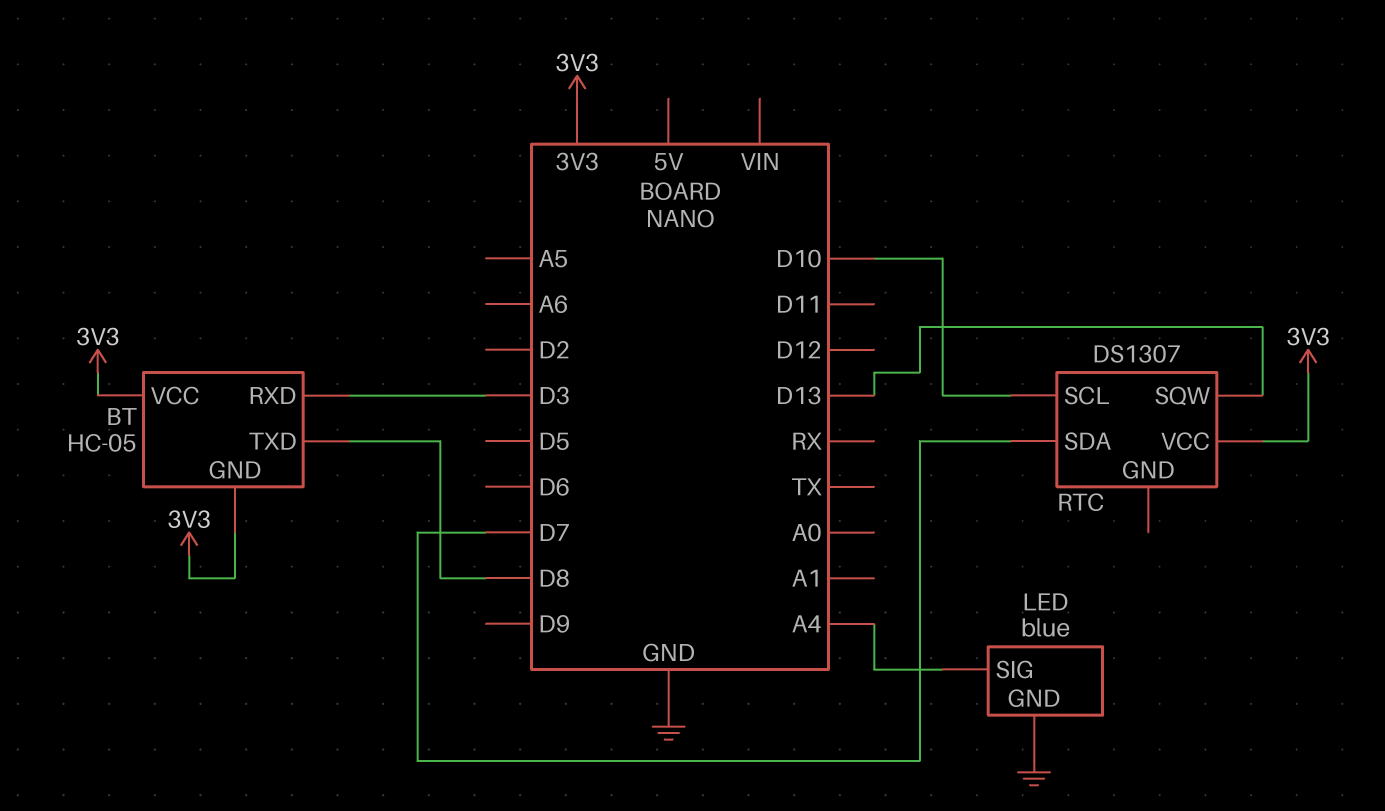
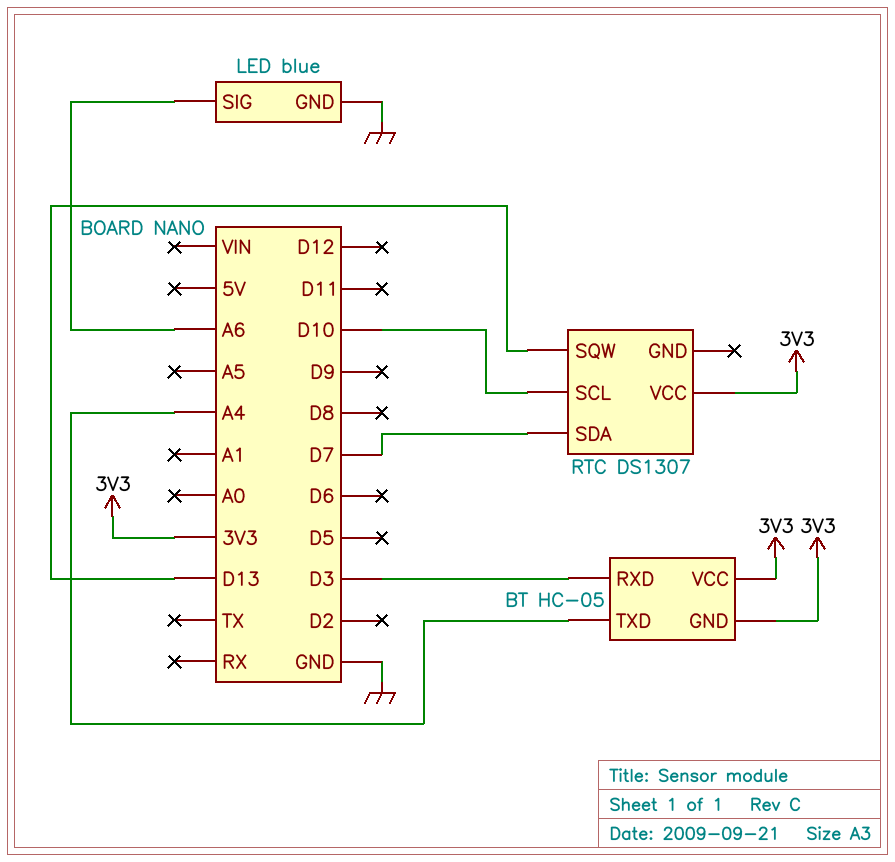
BT pin TXD: D8 -> A4
LED pin SIG: A4 -> A6

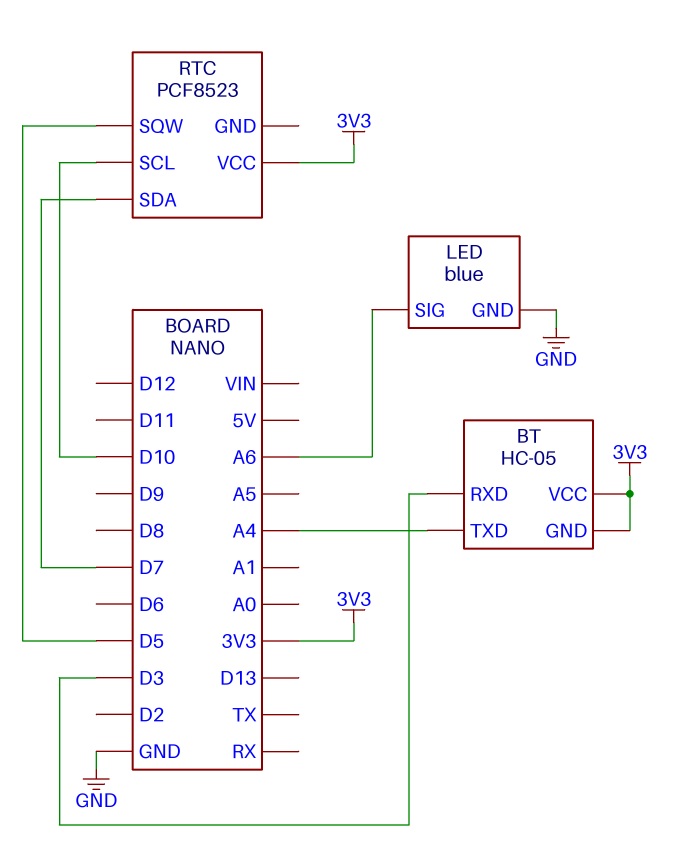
RTC: DS1307 -> PCF8523
RTC pin SQW: D13 -> D5

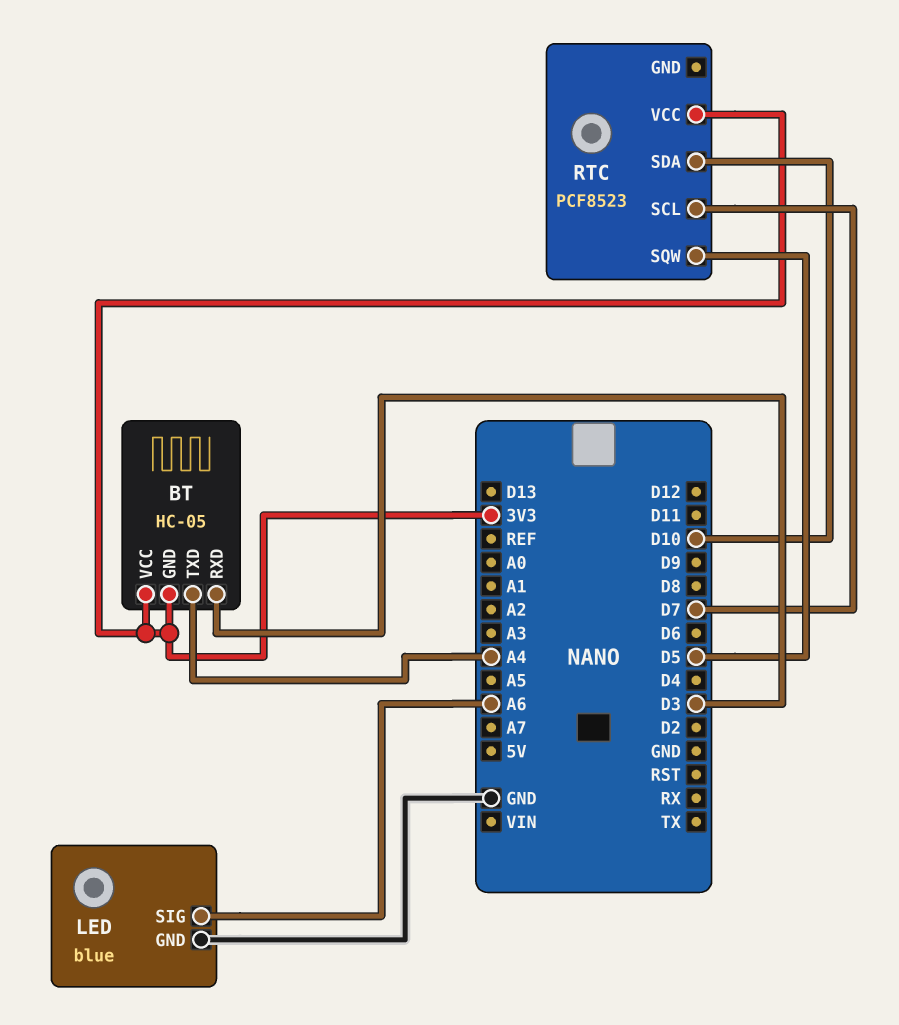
RTC pin SCL: D10 -> D7
RTC pin SDA: D7 -> D10

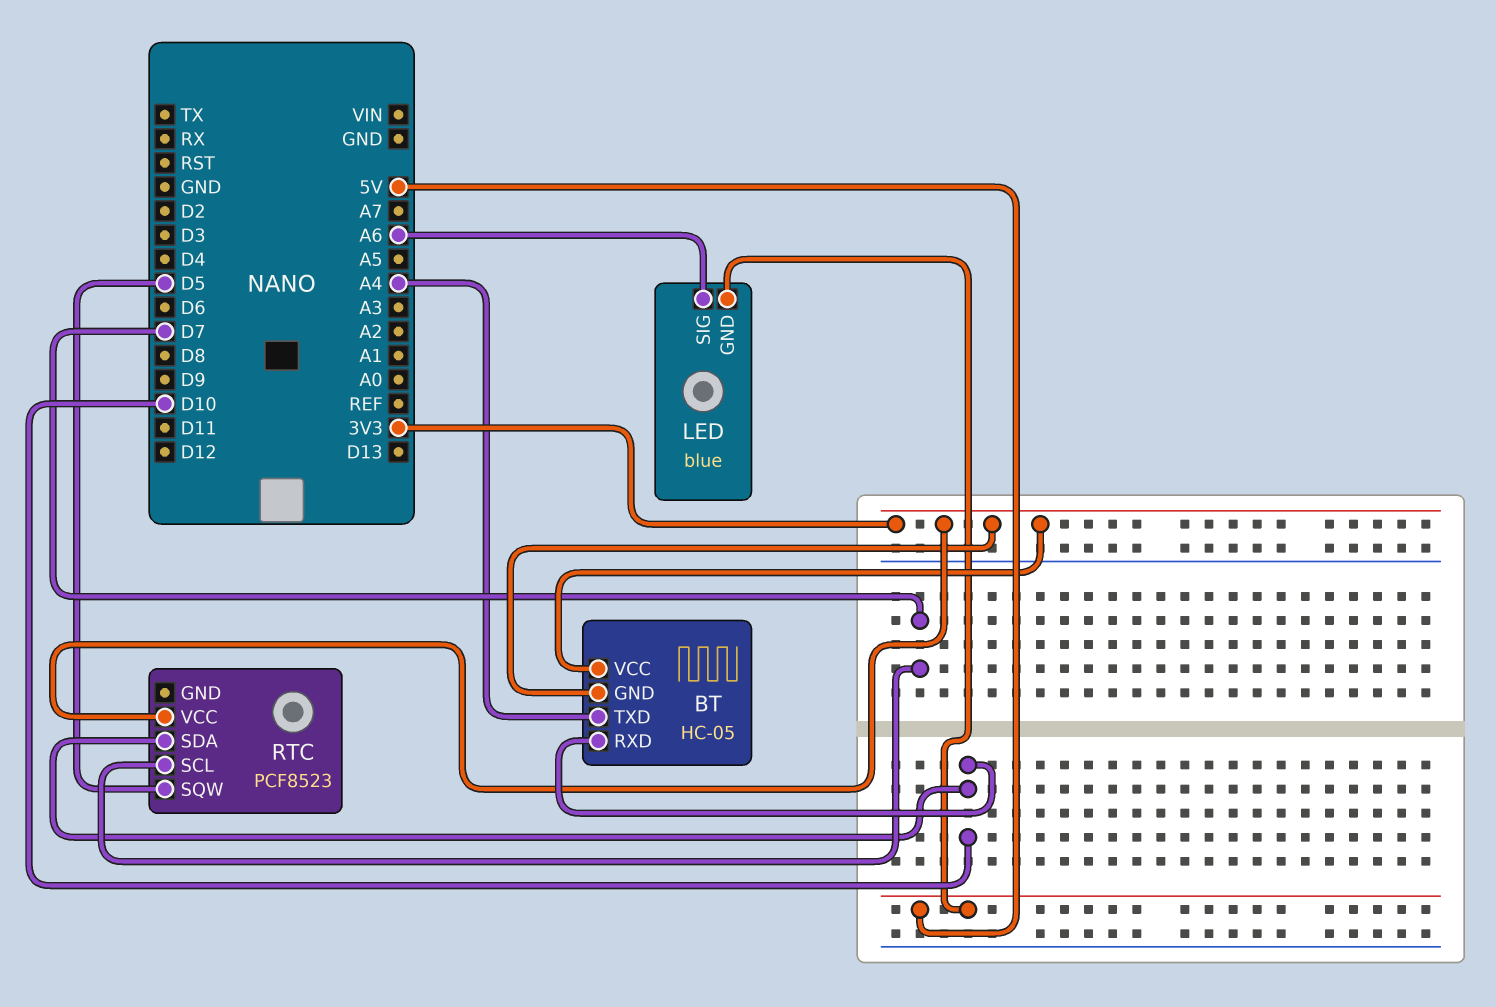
BT pin RXD: D3 -> D10
LED pin GND: GND -> 5V

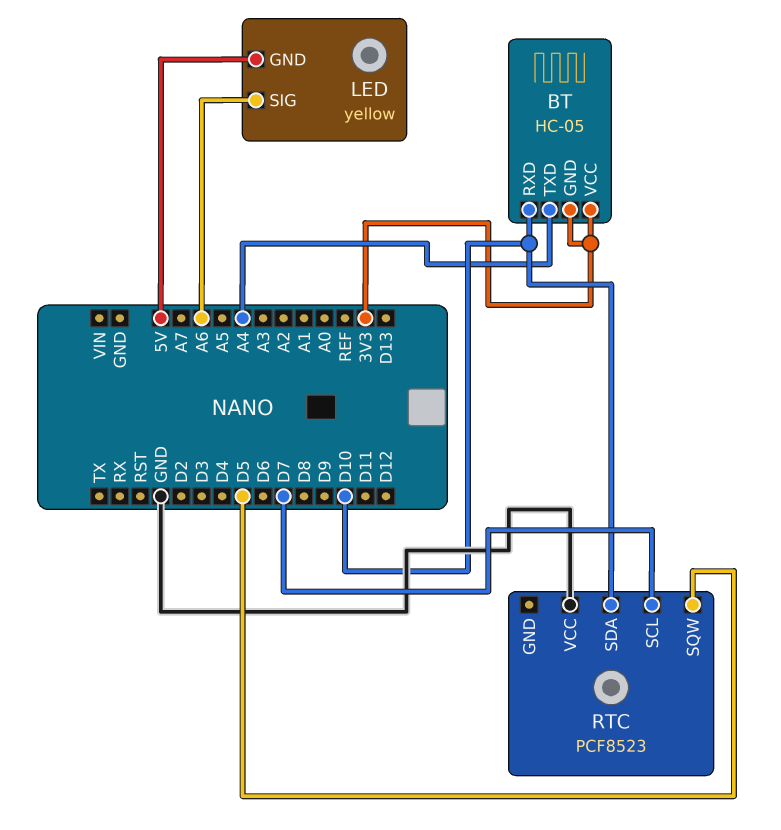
LED: blue -> yellow
RTC pin VCC: 3V3 -> GND

